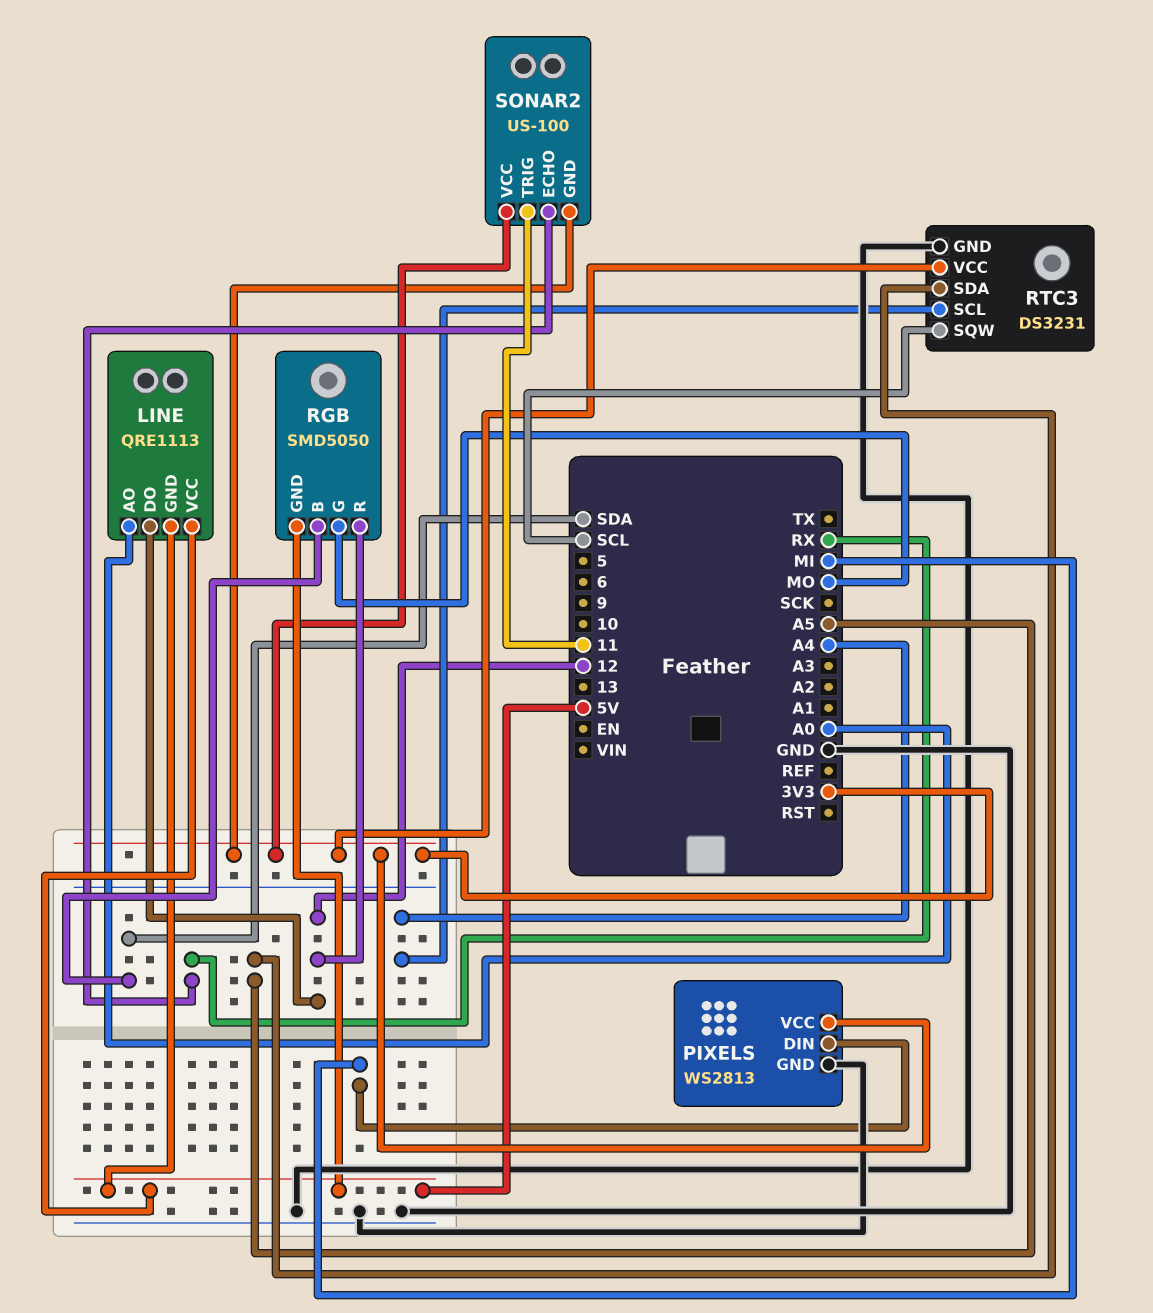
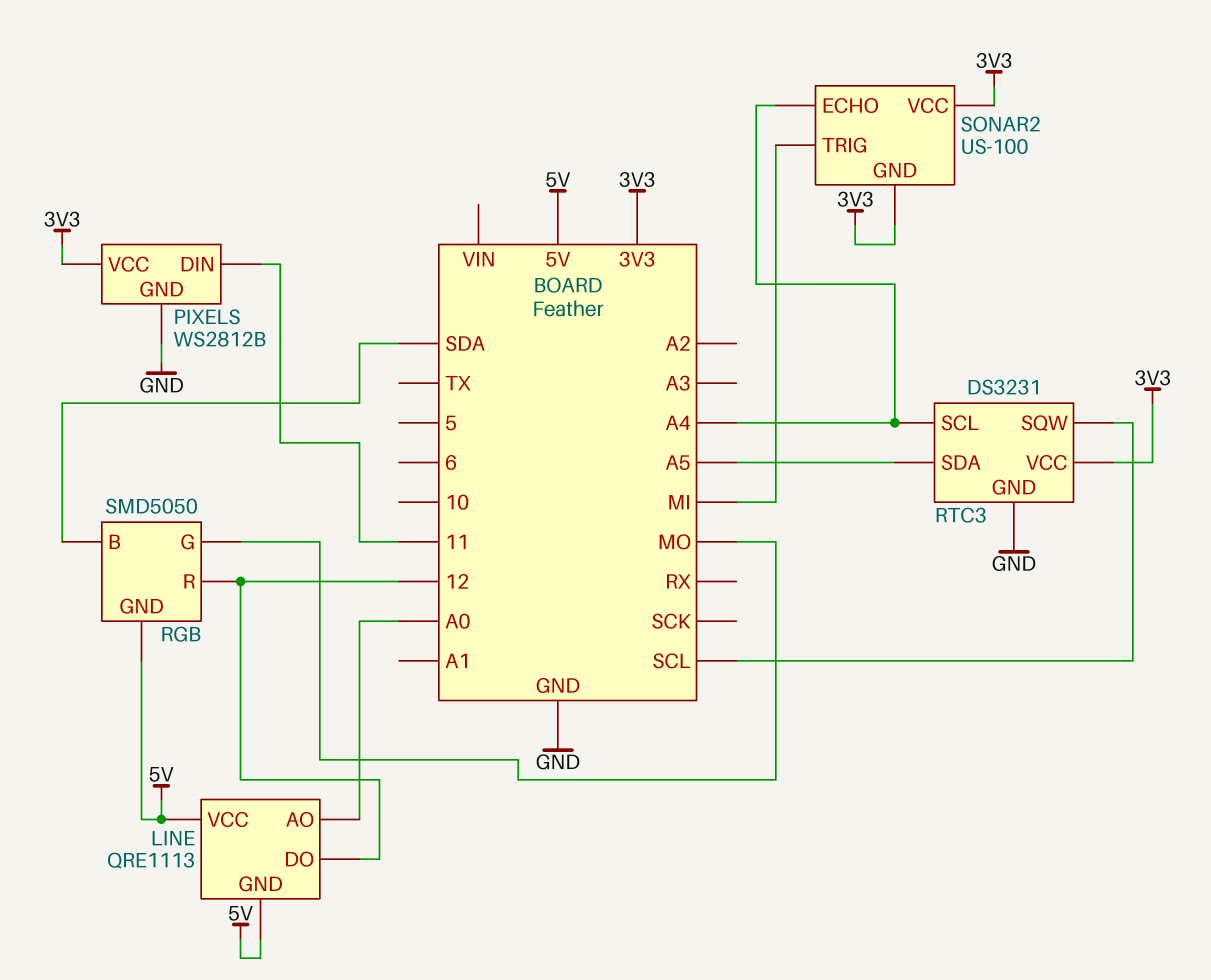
PIXELS: WS2813 -> WS2812B
PIXELS pin DIN: MI -> 11
SONAR2 pin ECHO: RX -> A4
SONAR2 pin TRIG: 11 -> MI

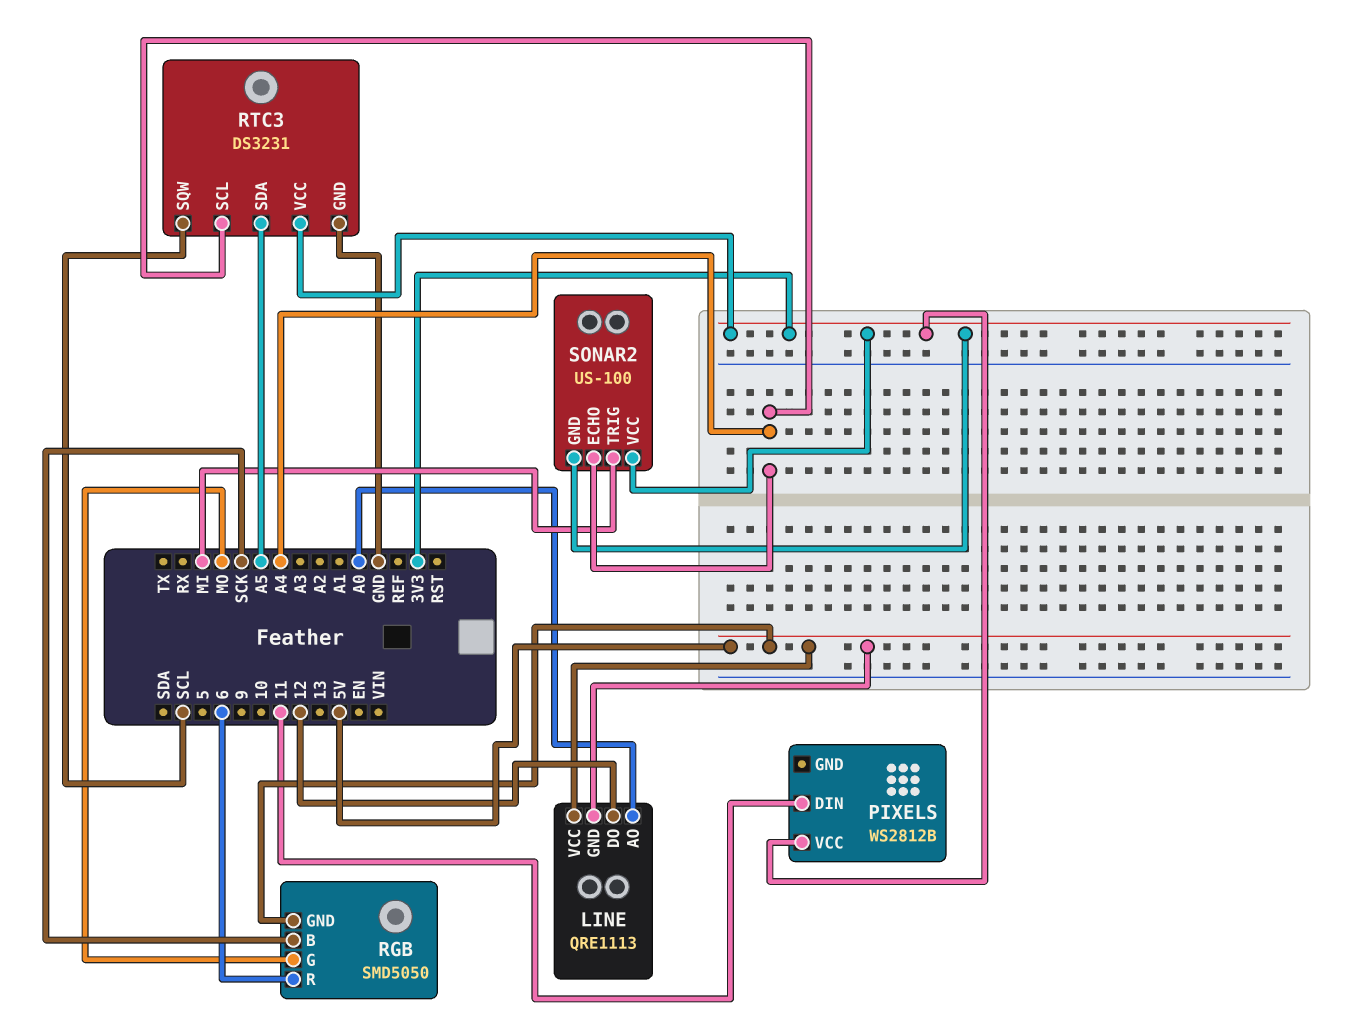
PIXELS pin GND: GND -> none
RGB pin B: SDA -> SCK
RGB pin R: 12 -> 6

